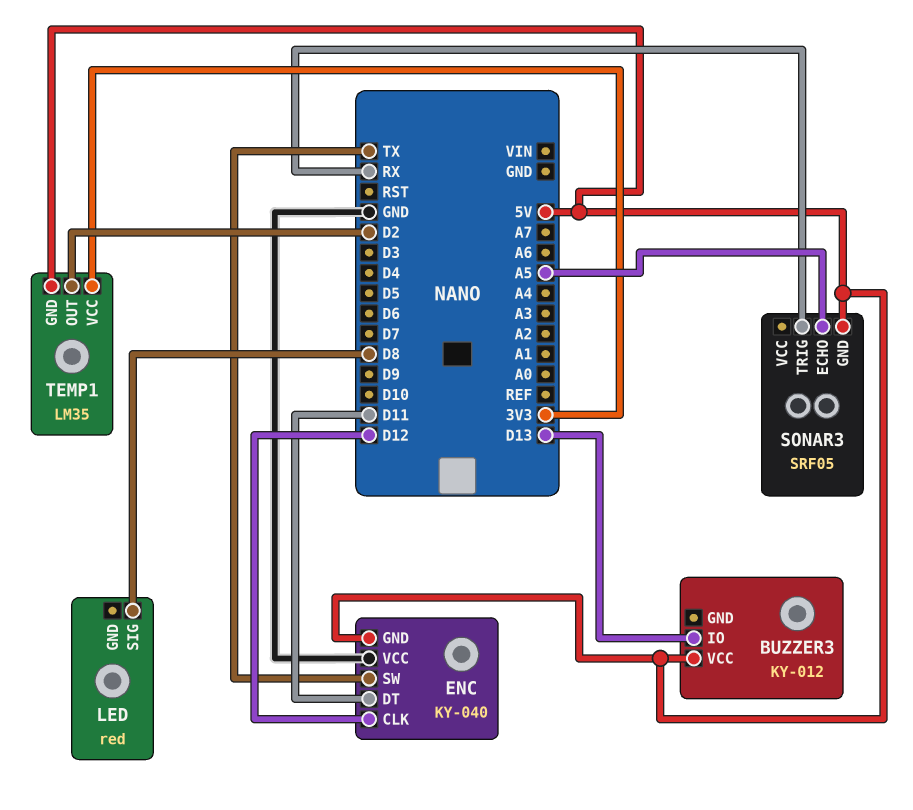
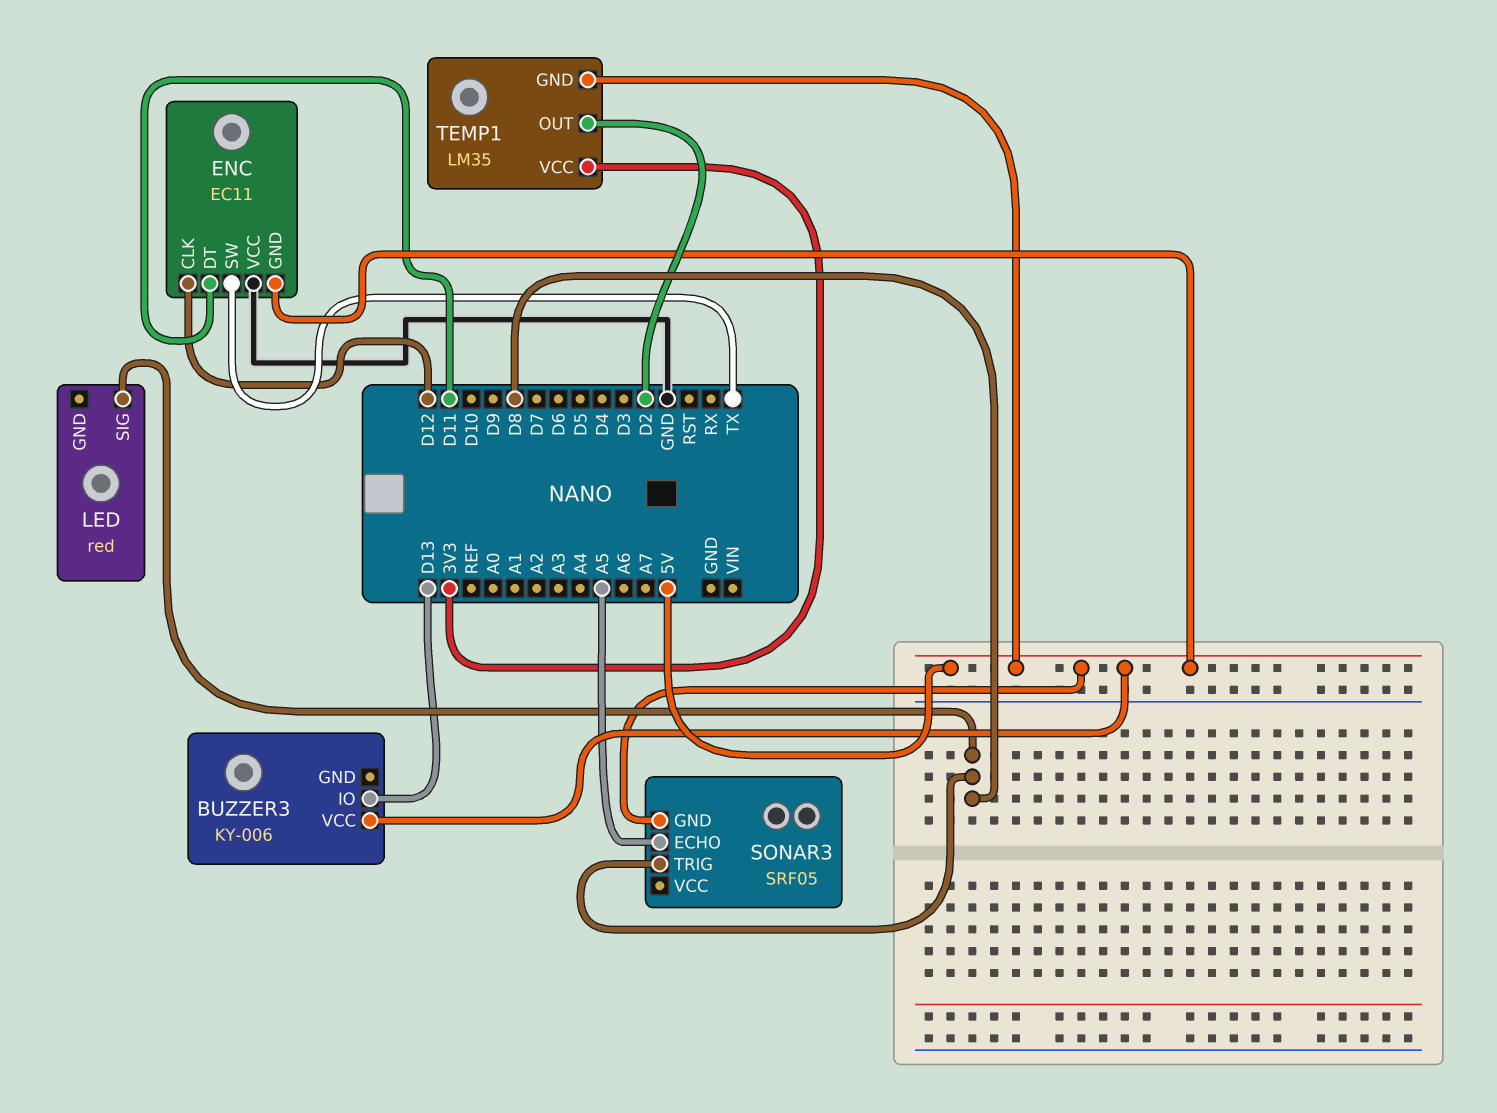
BUZZER3: KY-012 -> KY-006
ENC: KY-040 -> EC11
SONAR3 pin TRIG: RX -> D8

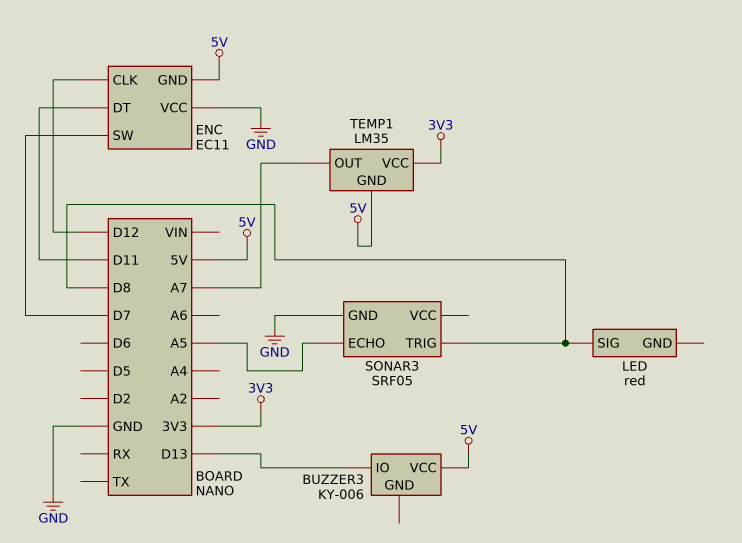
ENC pin SW: TX -> D7
SONAR3 pin GND: 5V -> GND
TEMP1 pin OUT: D2 -> A7

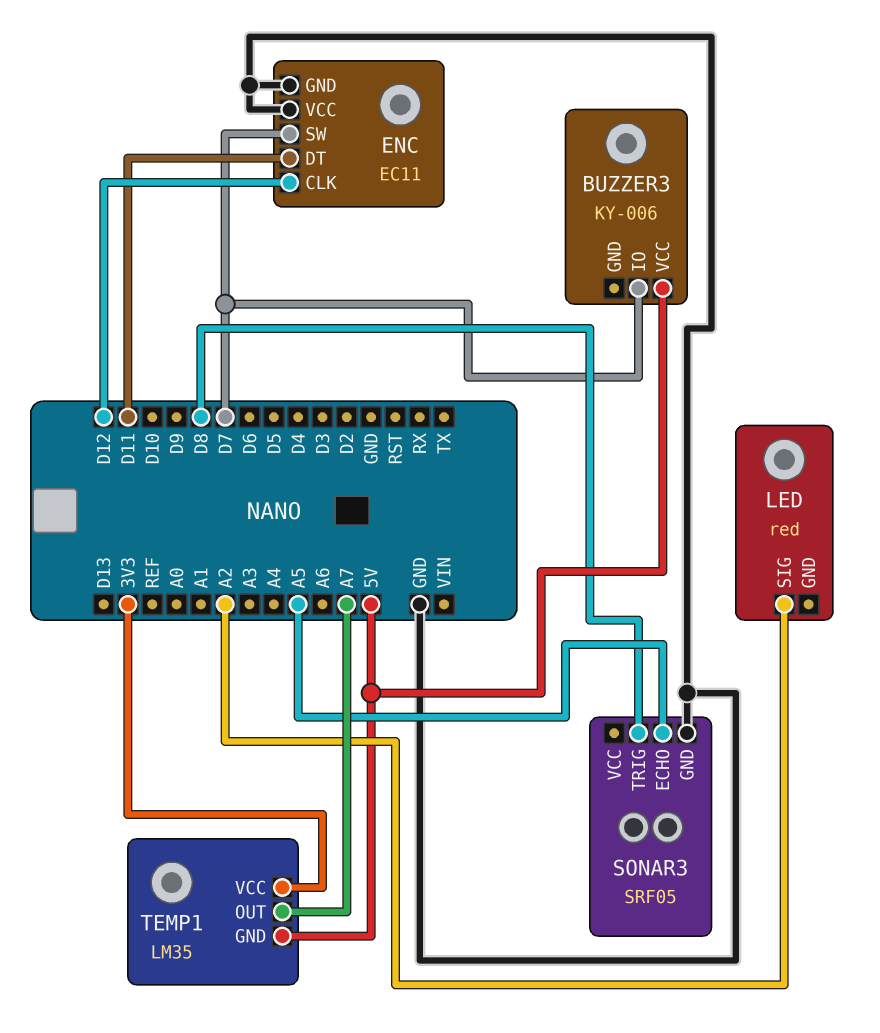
BUZZER3 pin IO: D13 -> D7
ENC pin GND: 5V -> GND
LED pin SIG: D8 -> A2

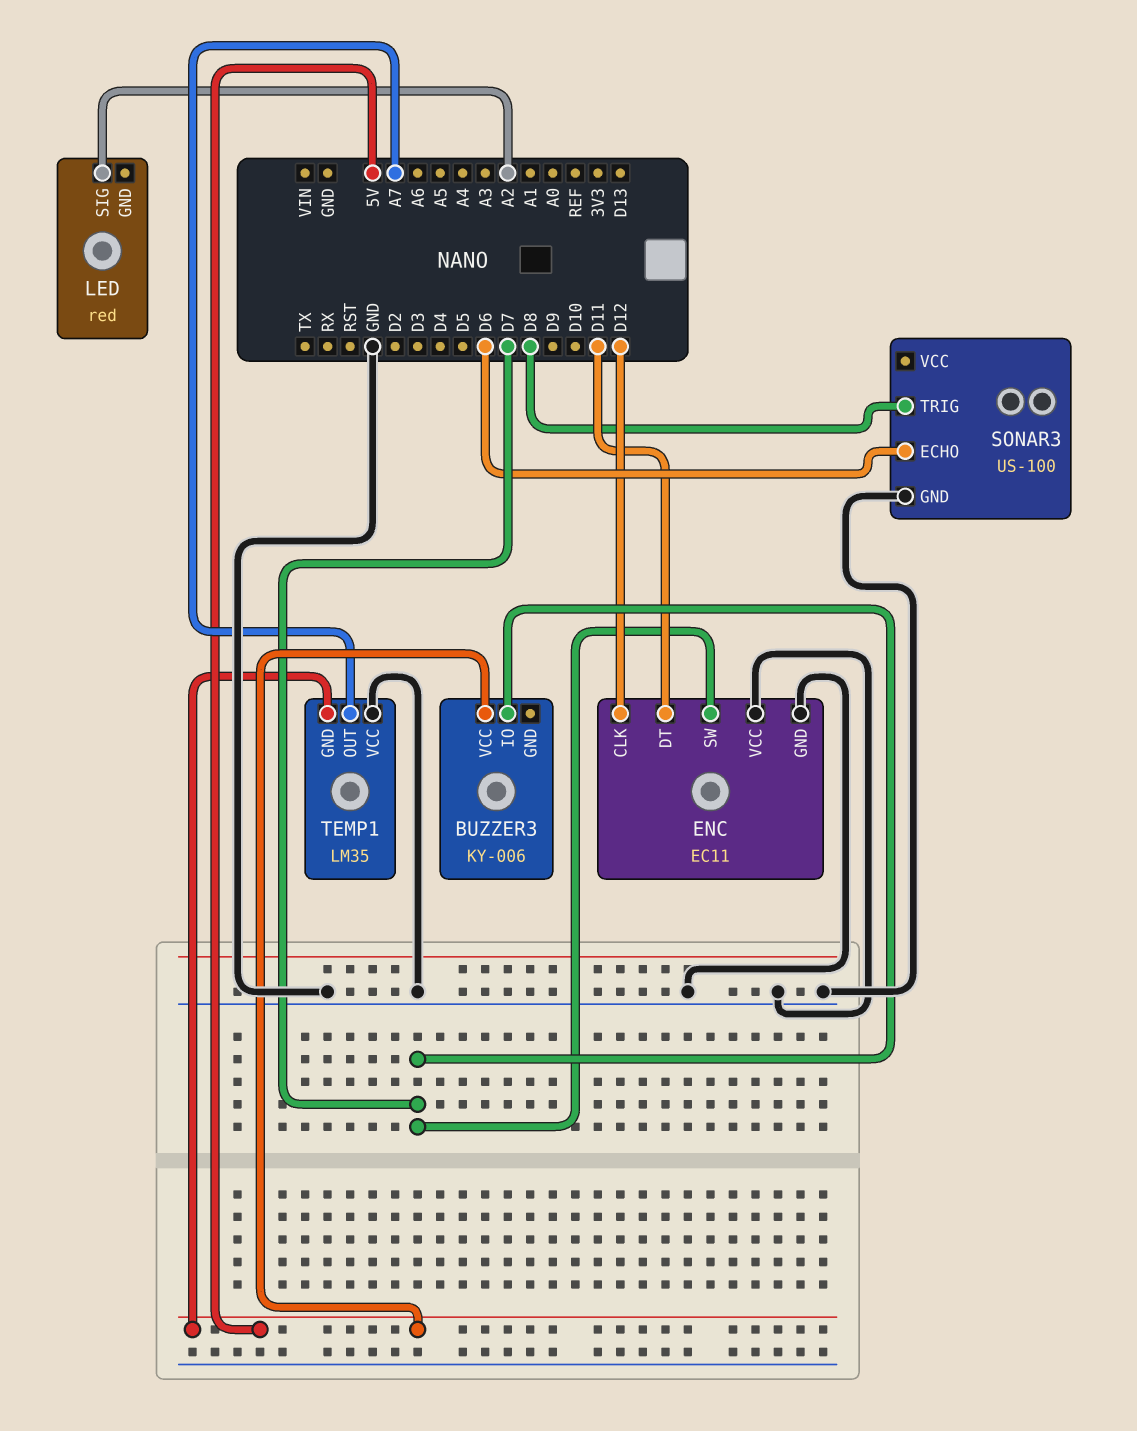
SONAR3: SRF05 -> US-100
SONAR3 pin ECHO: A5 -> D6
TEMP1 pin VCC: 3V3 -> GND

